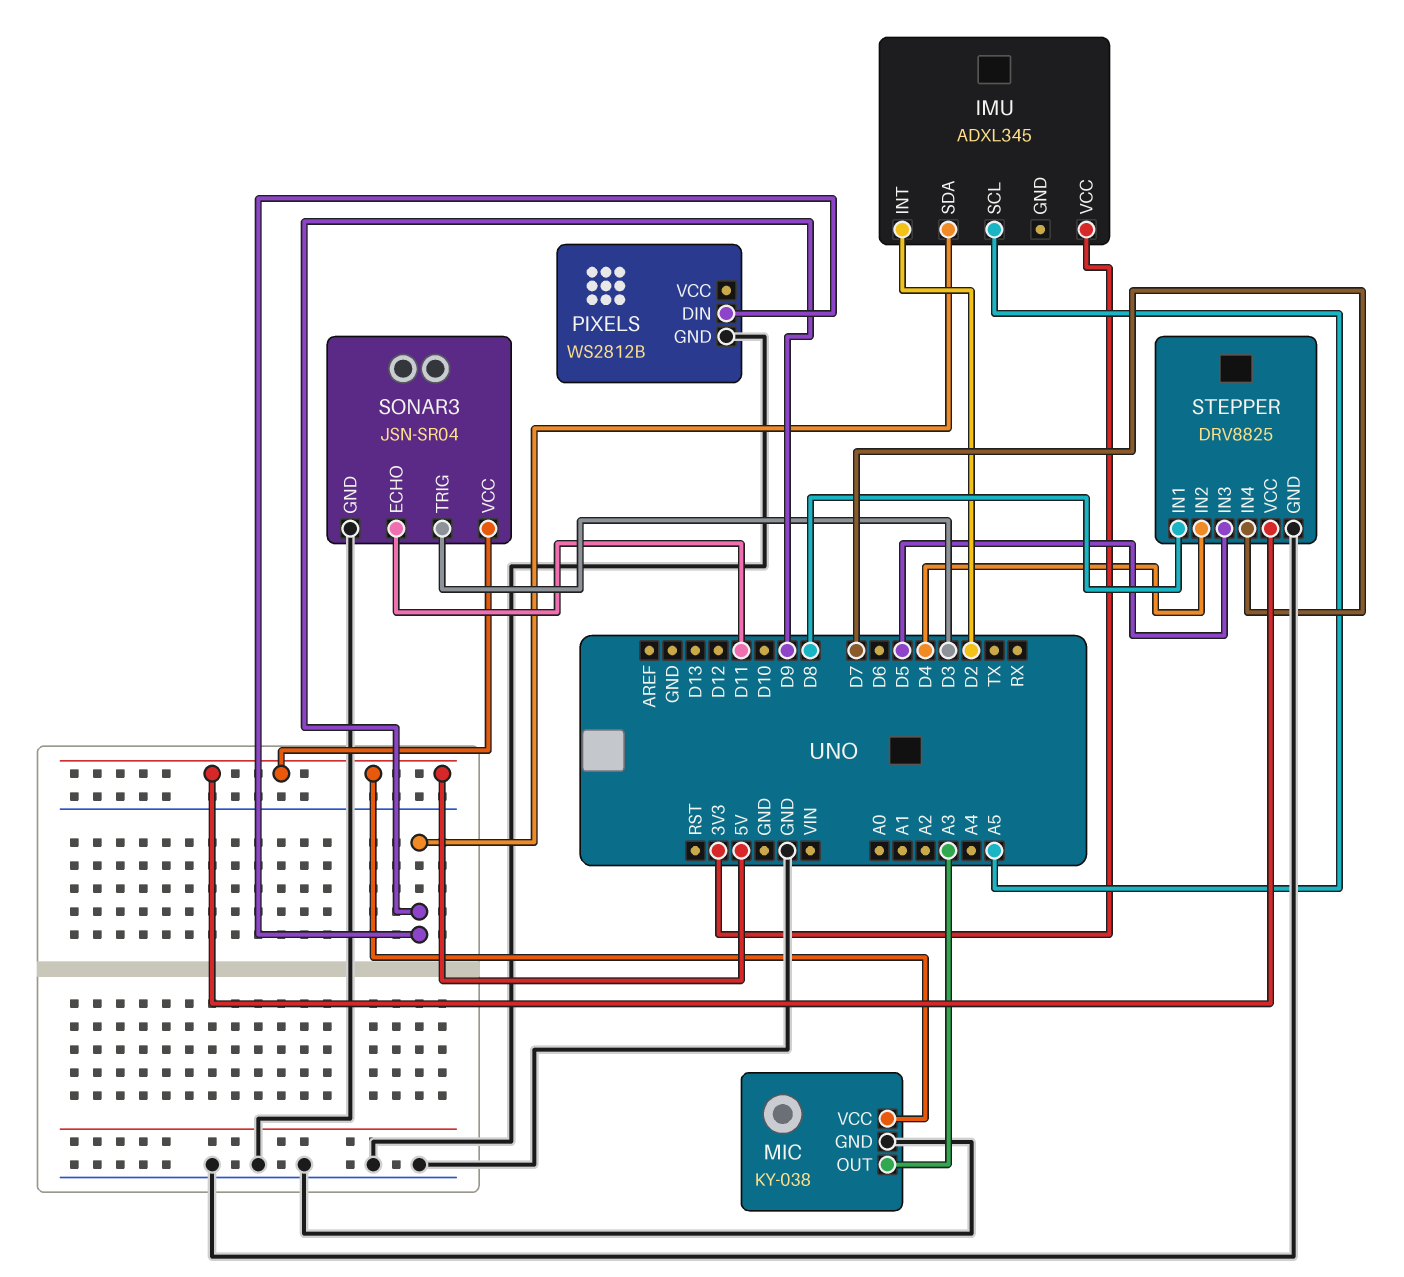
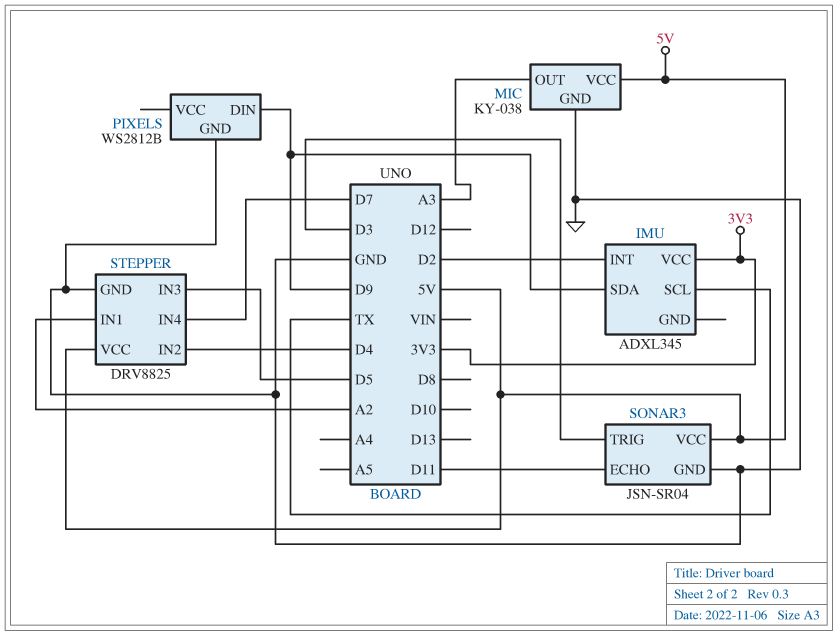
IMU pin SCL: A5 -> TX
STEPPER pin IN1: D8 -> A2

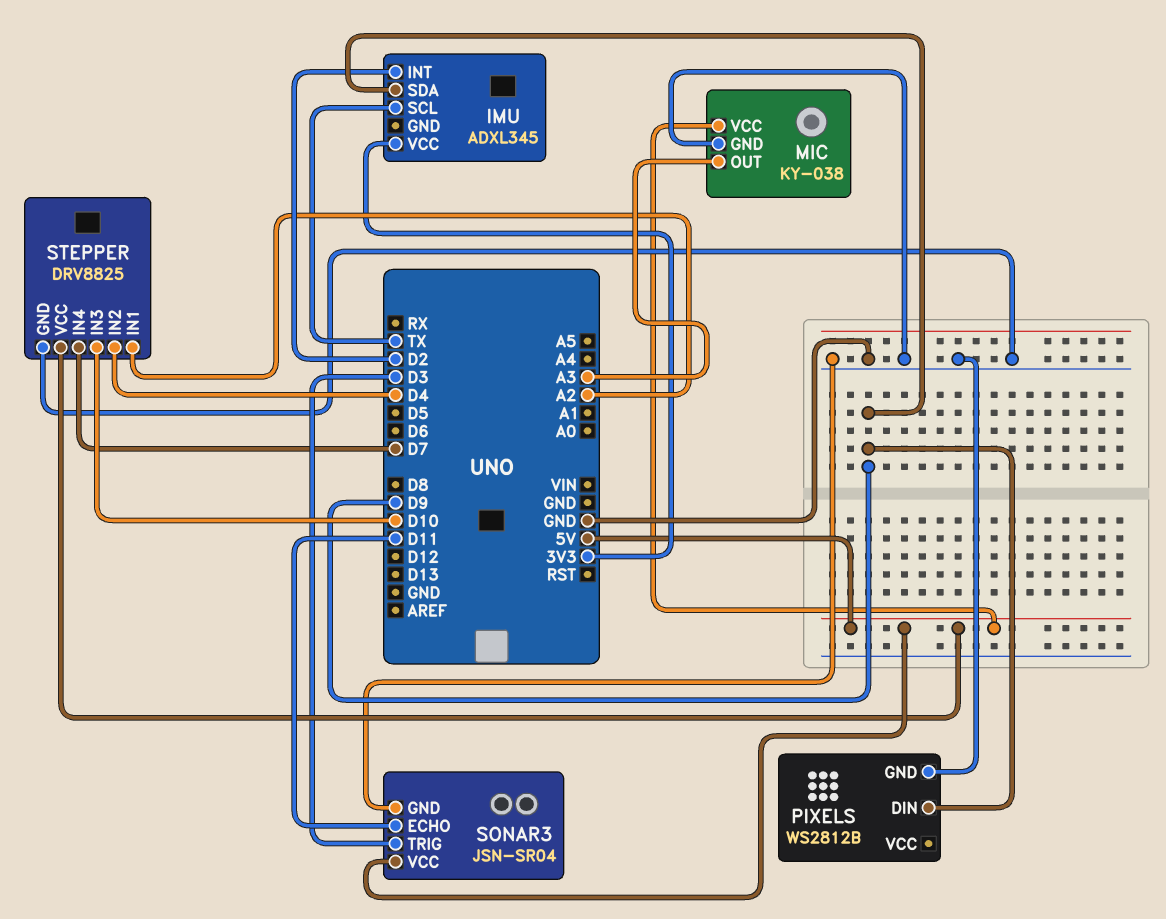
STEPPER pin IN3: D5 -> D10

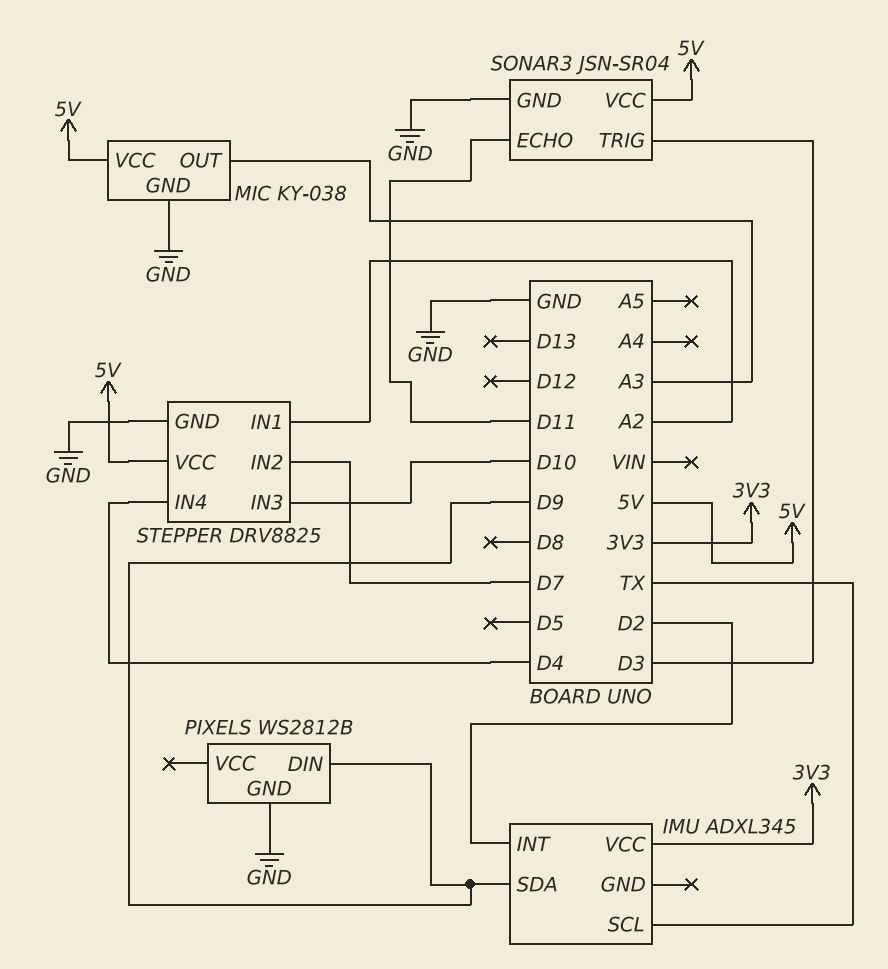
STEPPER pin IN2: D4 -> D7
STEPPER pin IN4: D7 -> D4

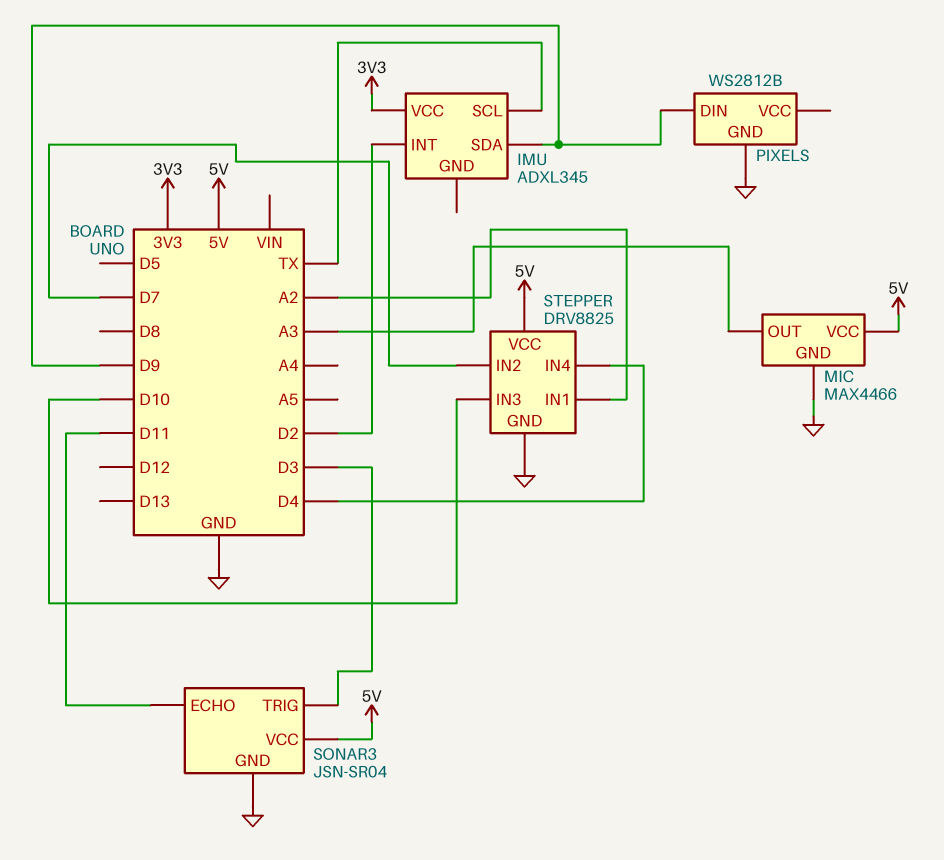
MIC: KY-038 -> MAX4466

